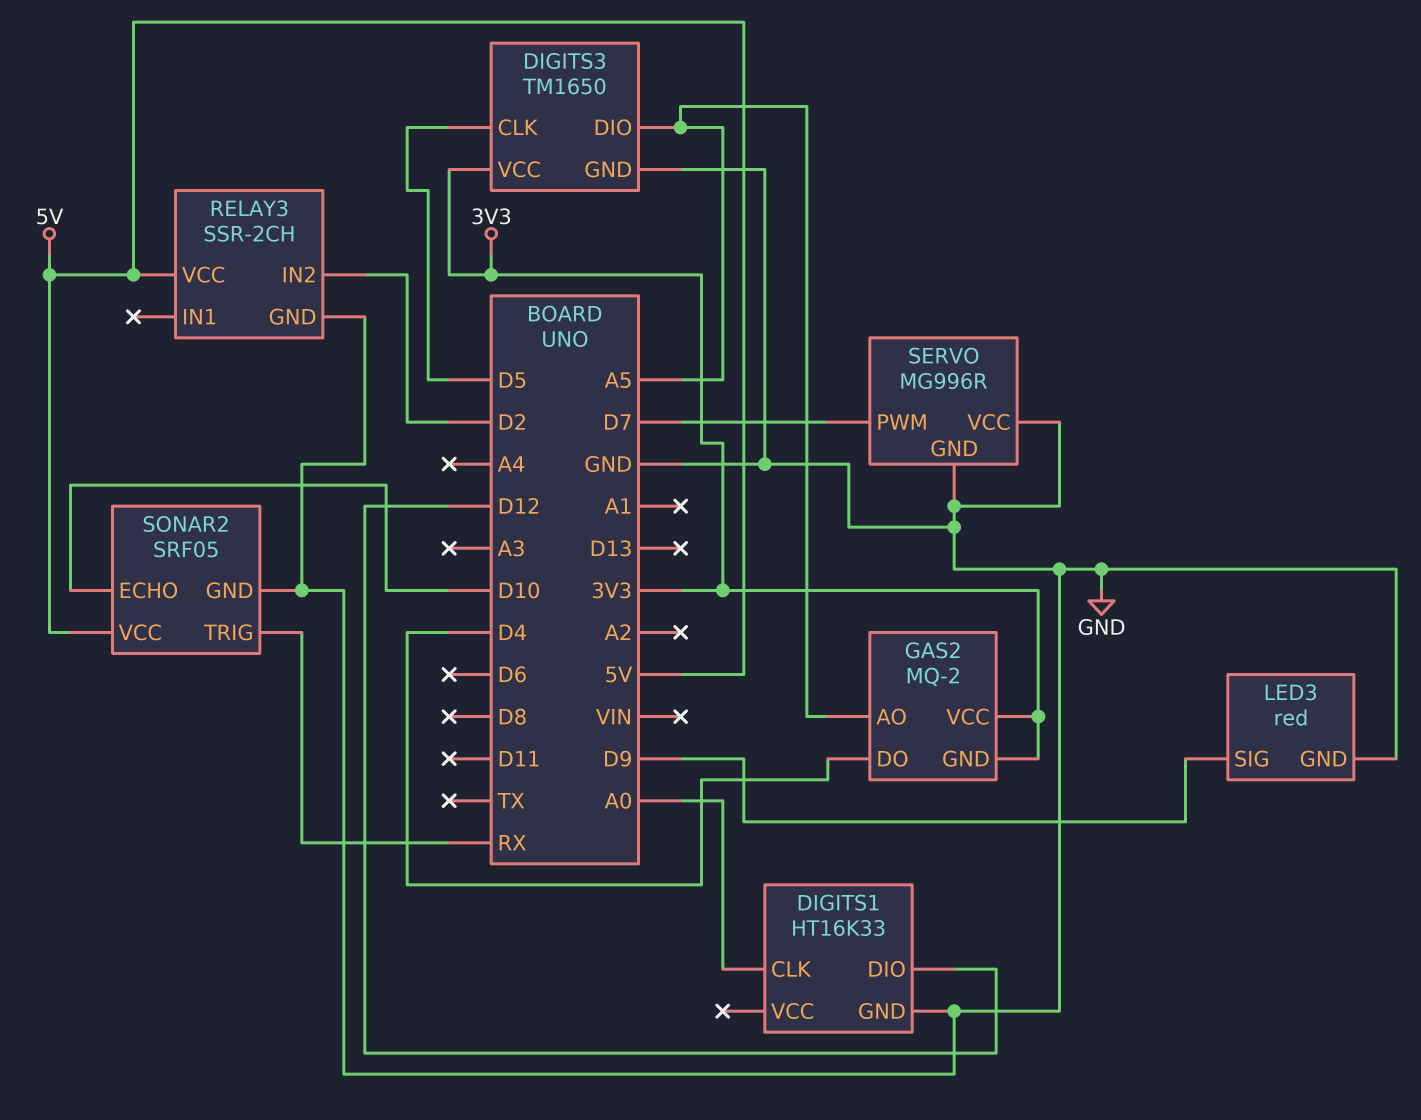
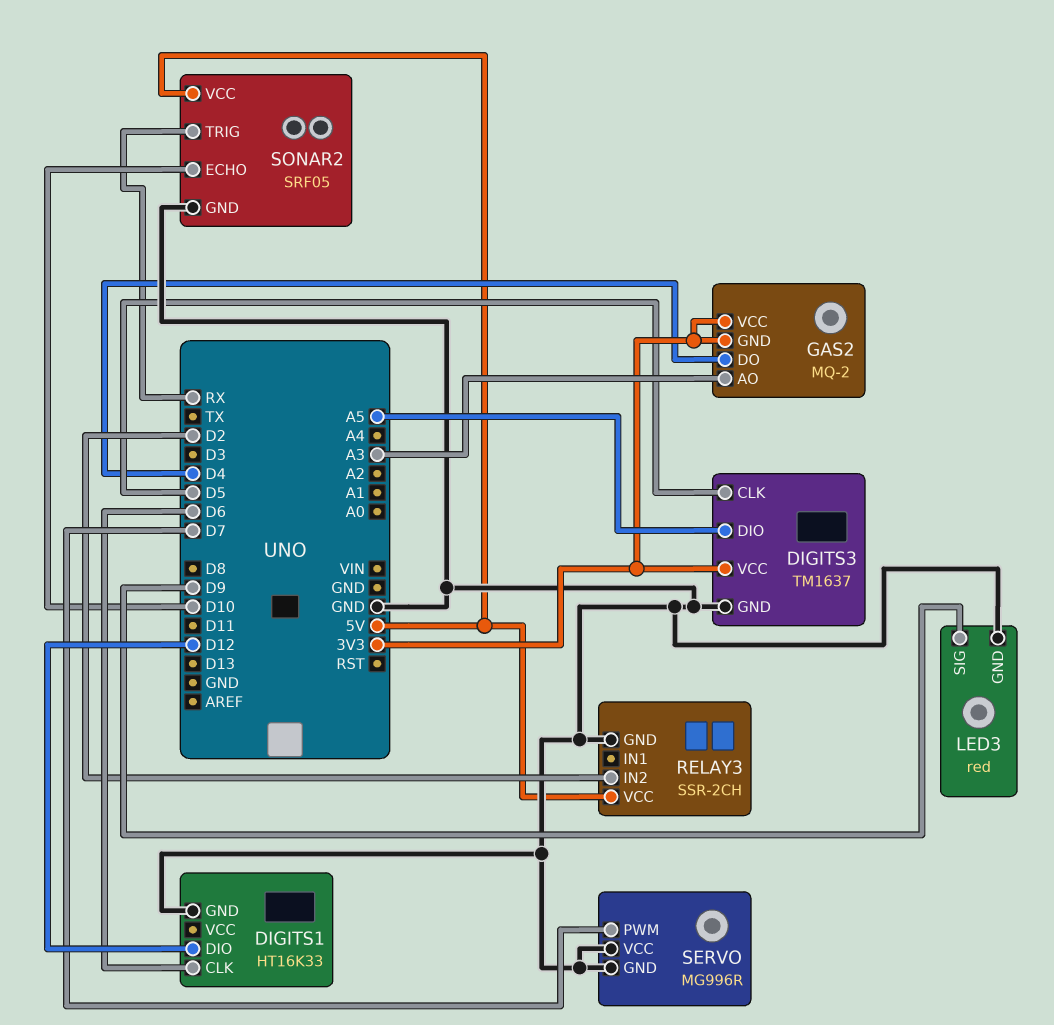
DIGITS1 pin CLK: A0 -> D6
DIGITS3: TM1650 -> TM1637
GAS2 pin AO: A5 -> A3

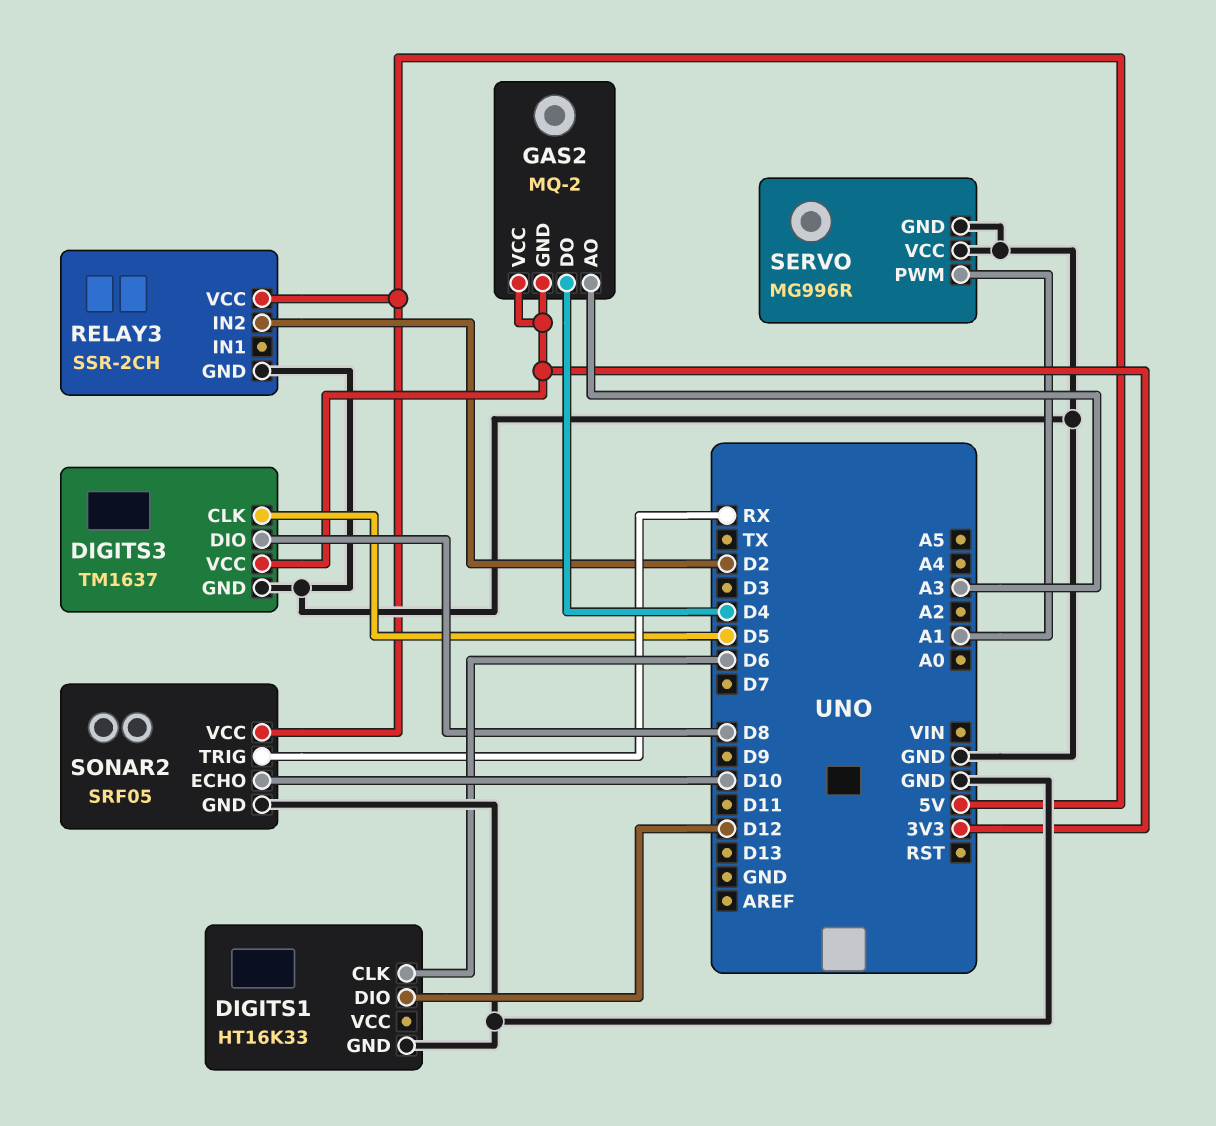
DIGITS3 pin DIO: A5 -> D8
LED3: red -> none
LED3 pin GND: GND -> none
LED3 pin SIG: D9 -> none
SERVO pin PWM: D7 -> A1

